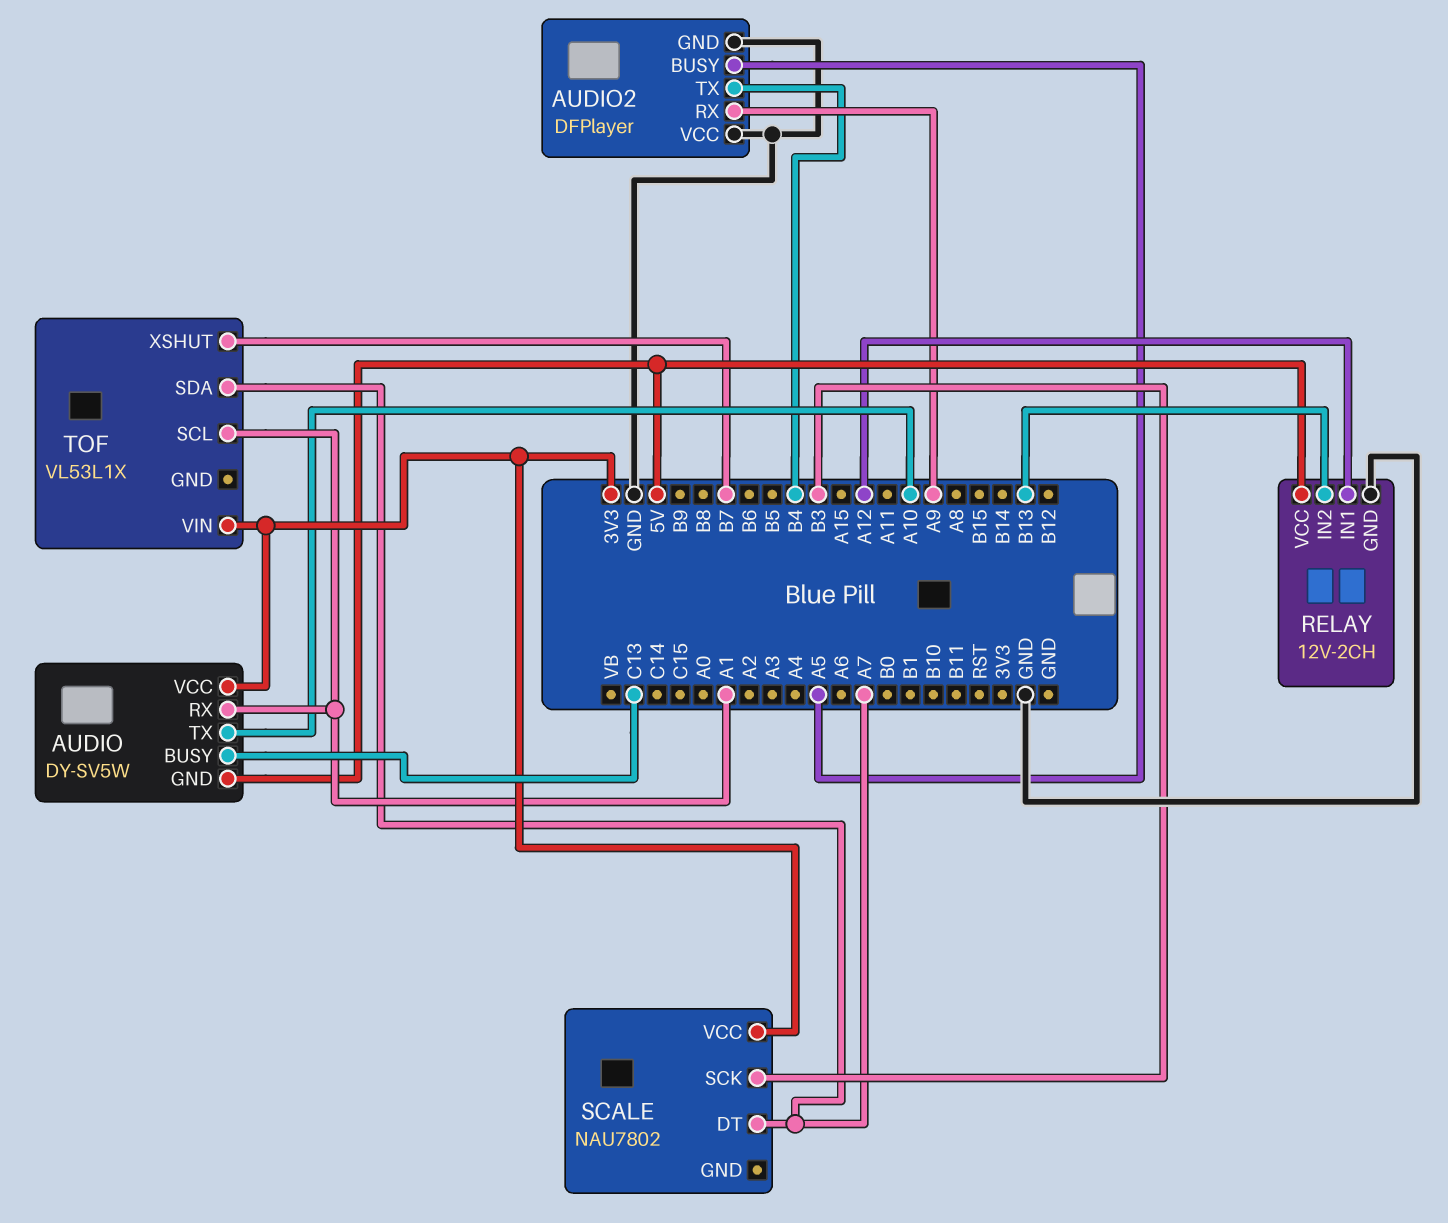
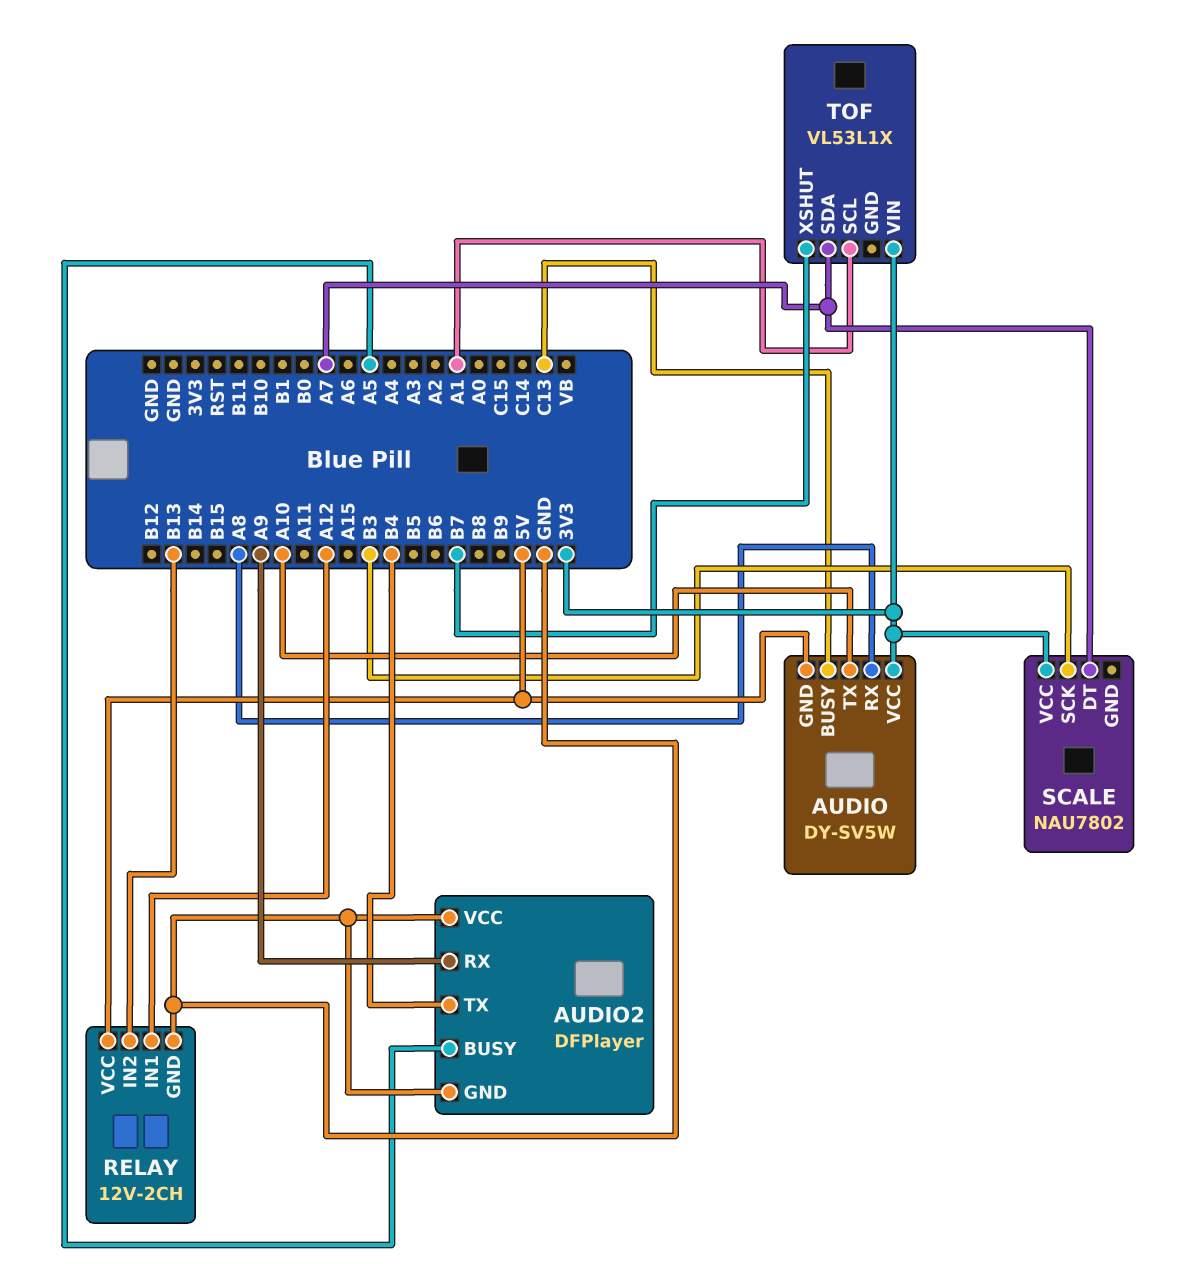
AUDIO pin RX: A1 -> A8

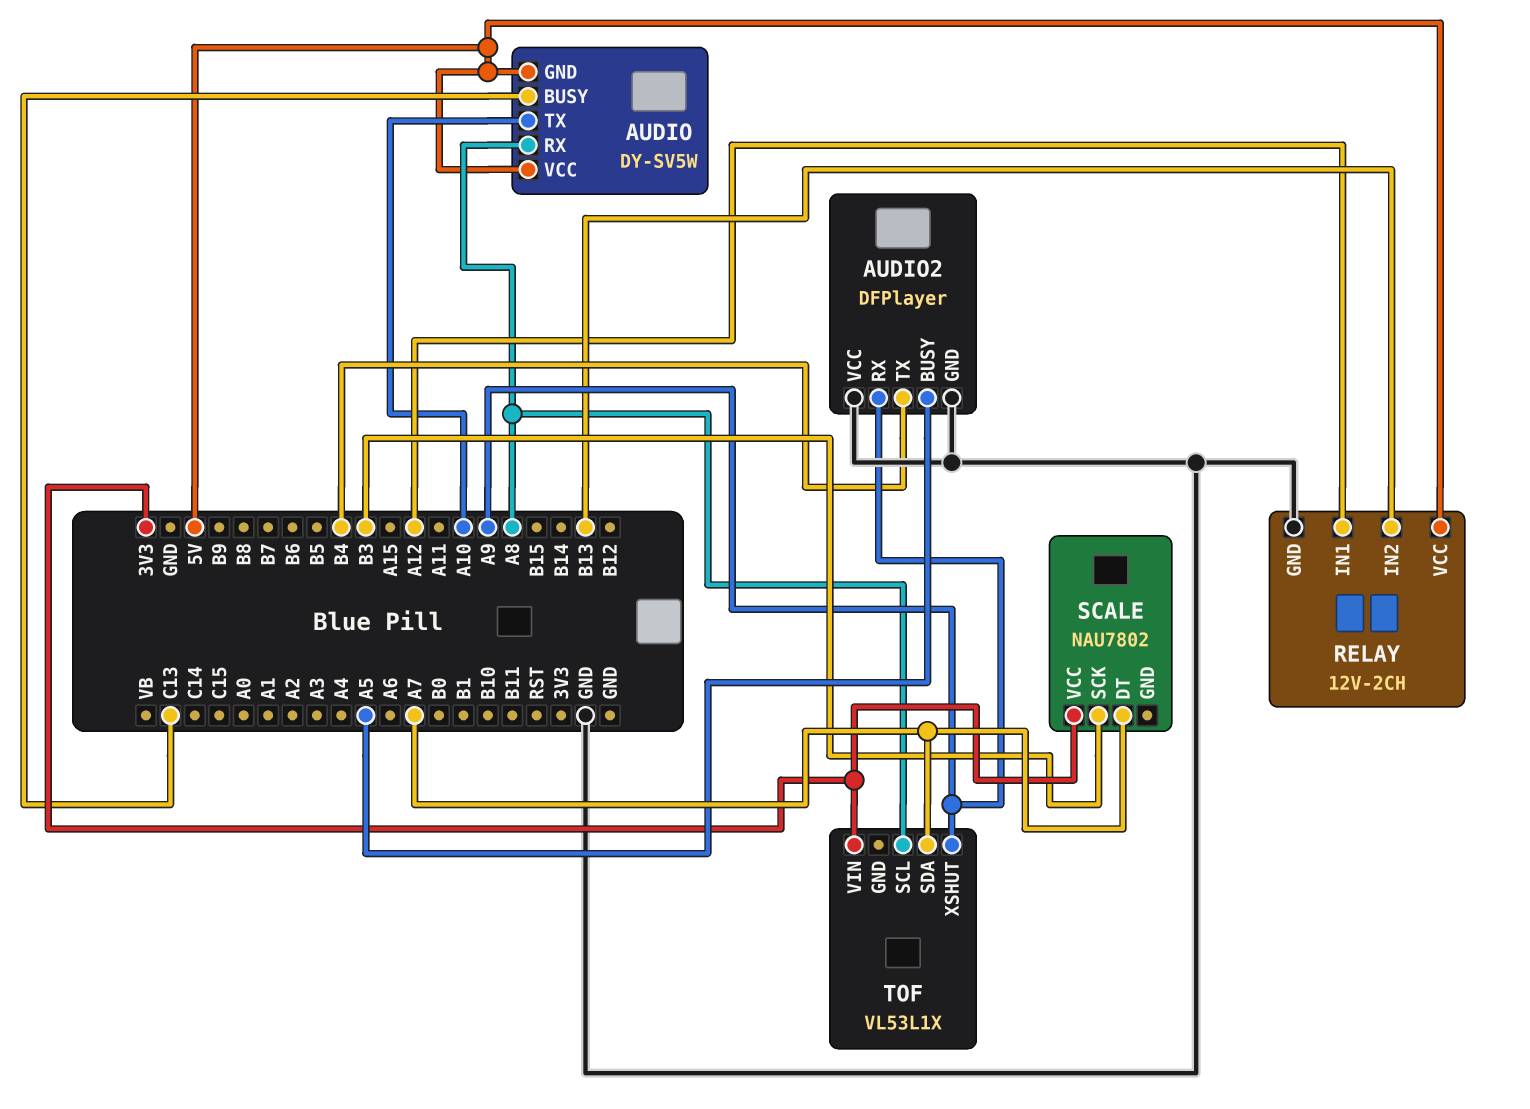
AUDIO pin VCC: 3V3 -> 5V
TOF pin SCL: A1 -> A8
TOF pin XSHUT: B7 -> A9

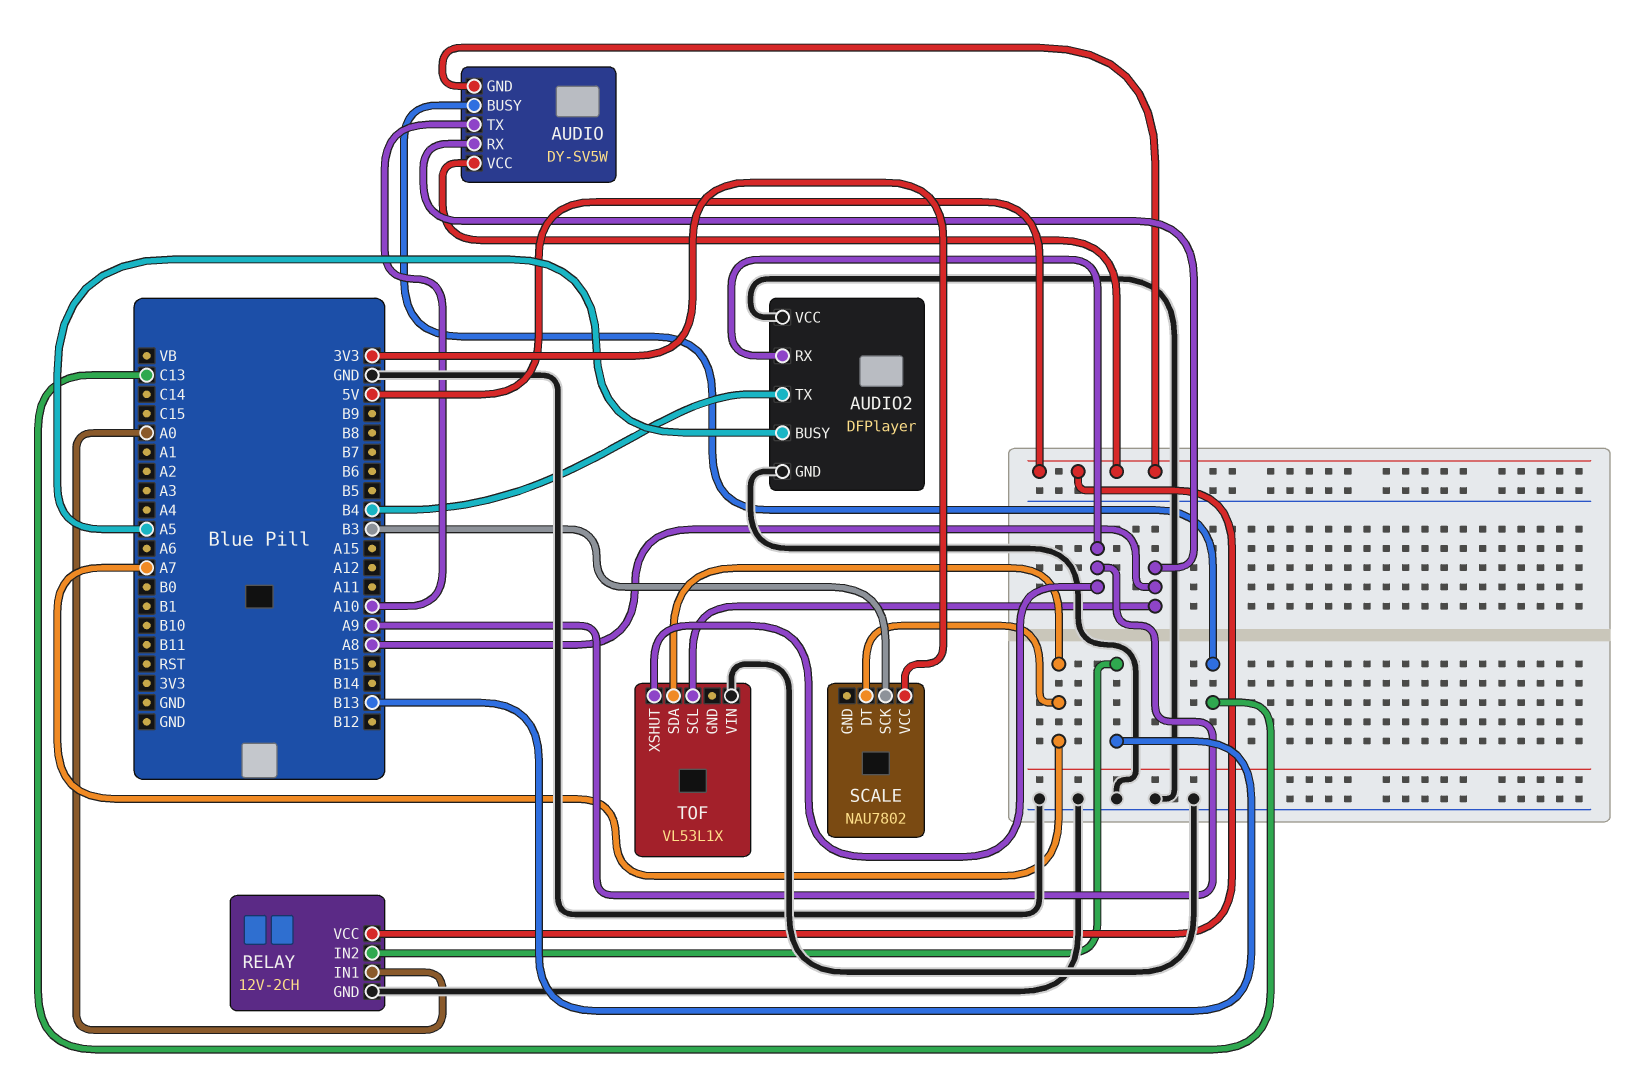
RELAY pin IN1: A12 -> A0
TOF pin VIN: 3V3 -> GND

